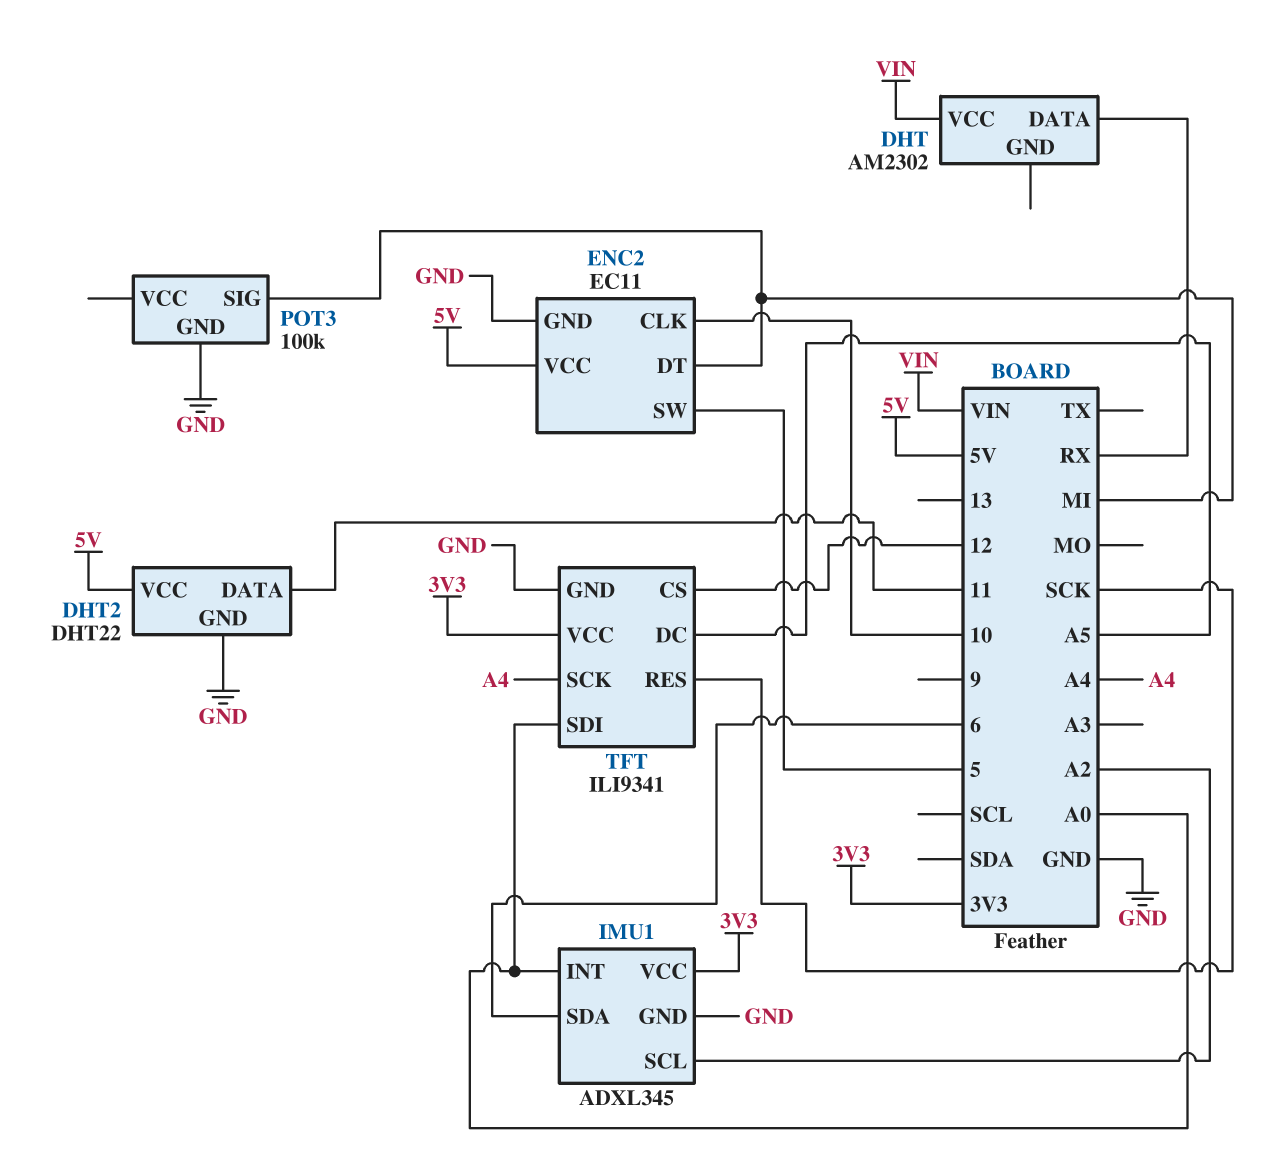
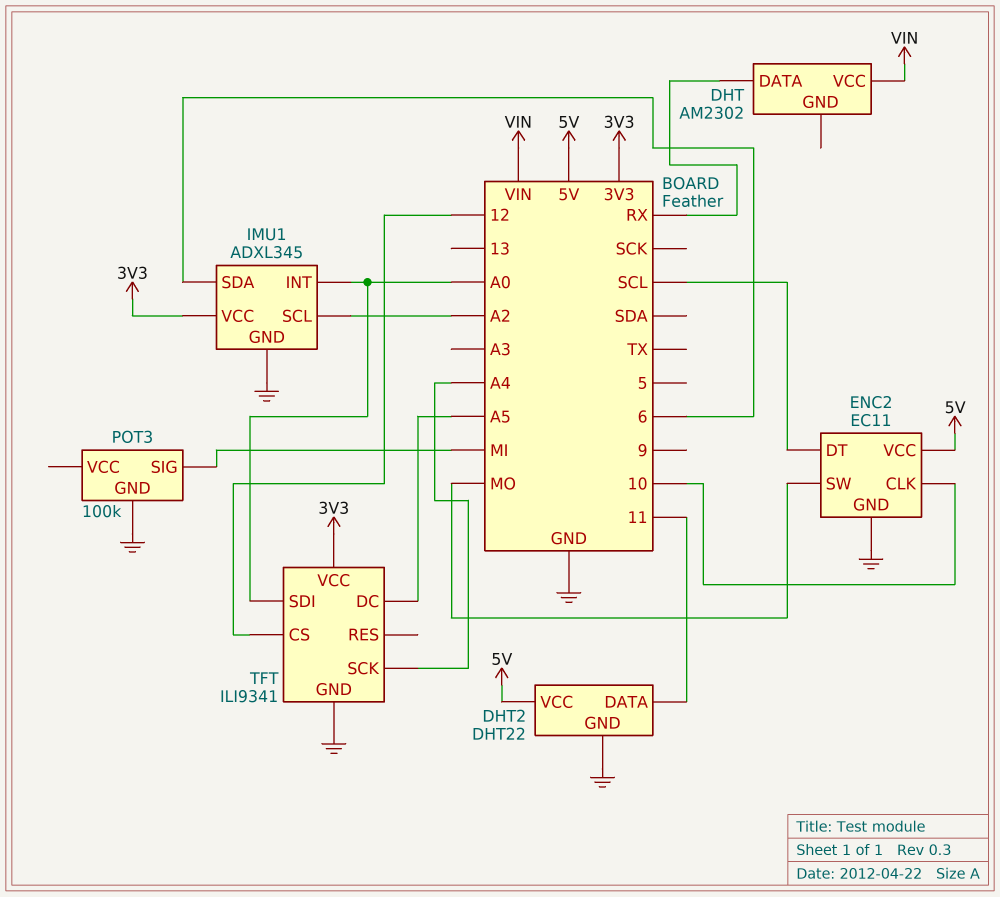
ENC2 pin DT: MI -> SCL
ENC2 pin SW: 5 -> MO
TFT pin RES: SCK -> none

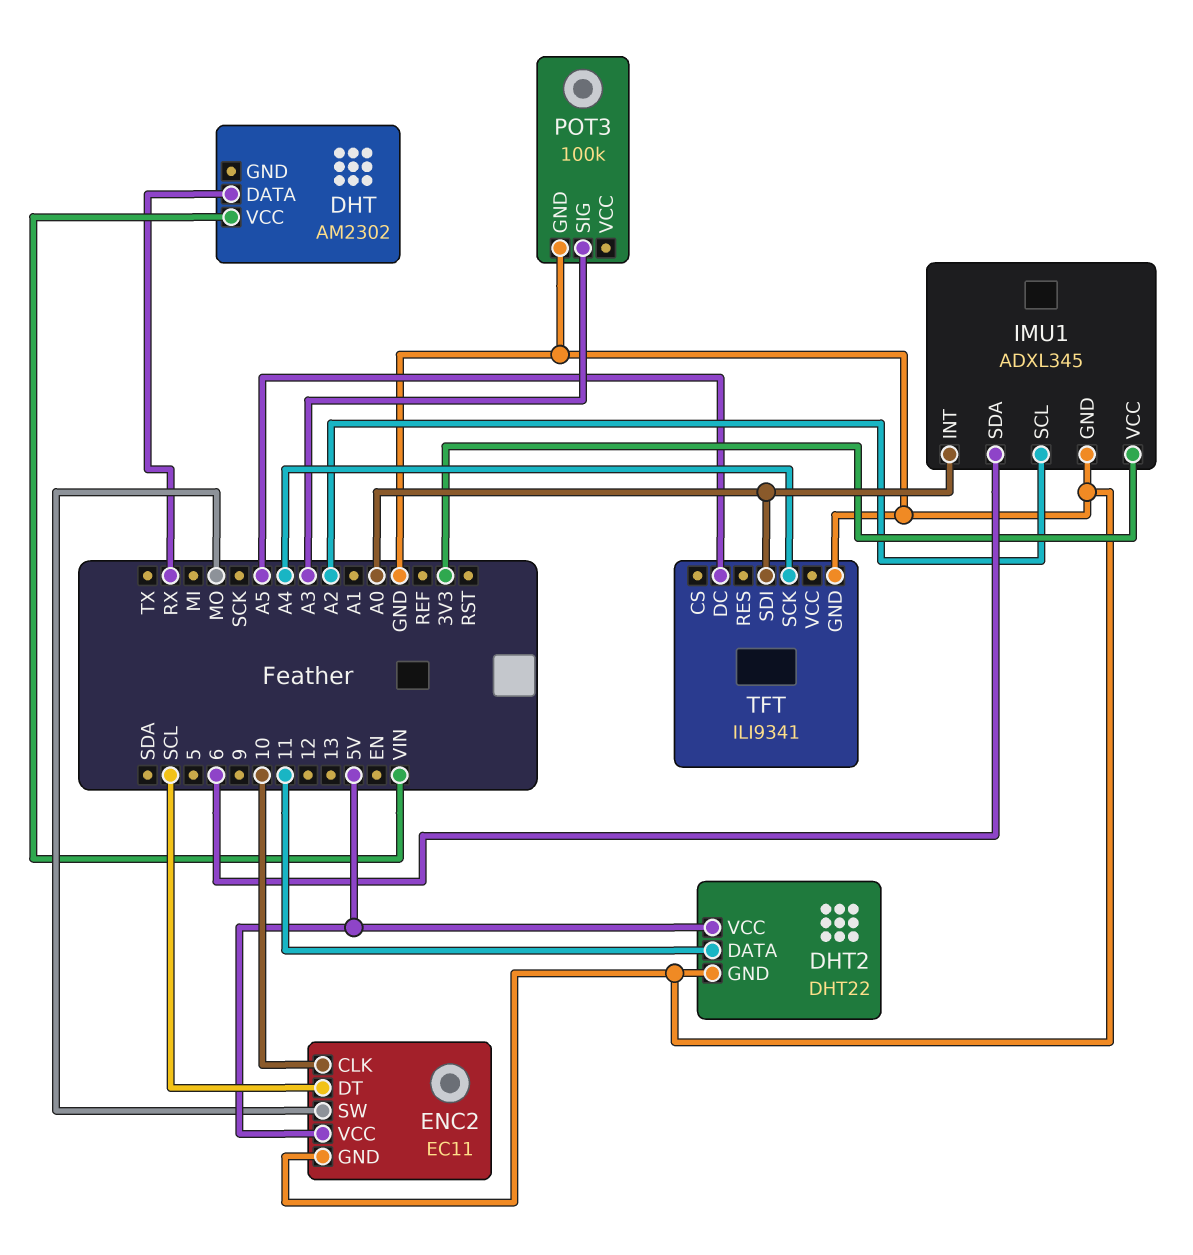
POT3 pin SIG: MI -> A3
TFT pin CS: 12 -> none
TFT pin VCC: 3V3 -> none

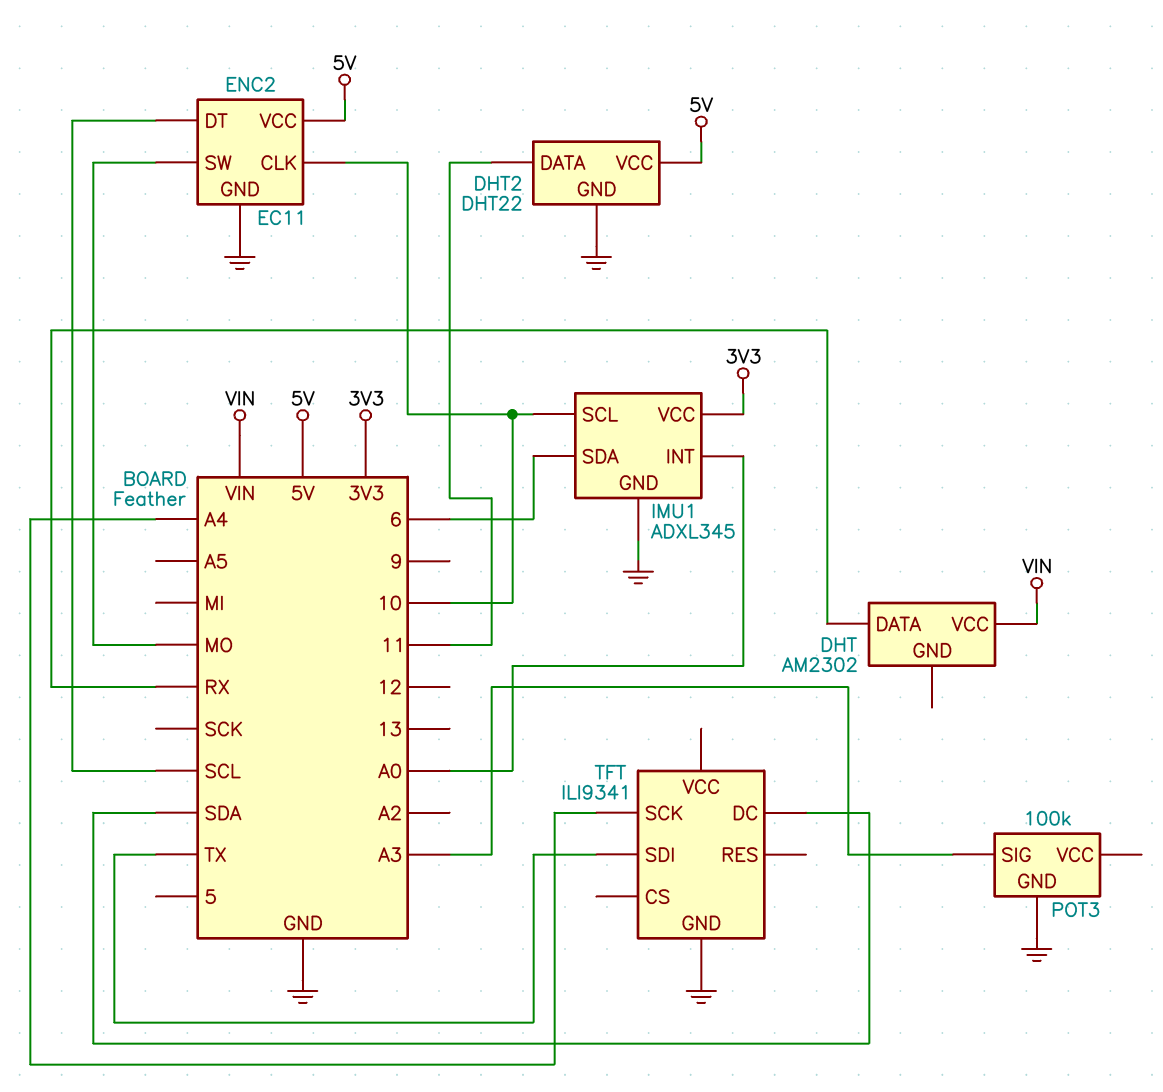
IMU1 pin SCL: A2 -> 10
TFT pin DC: A5 -> SDA
TFT pin SDI: A0 -> TX

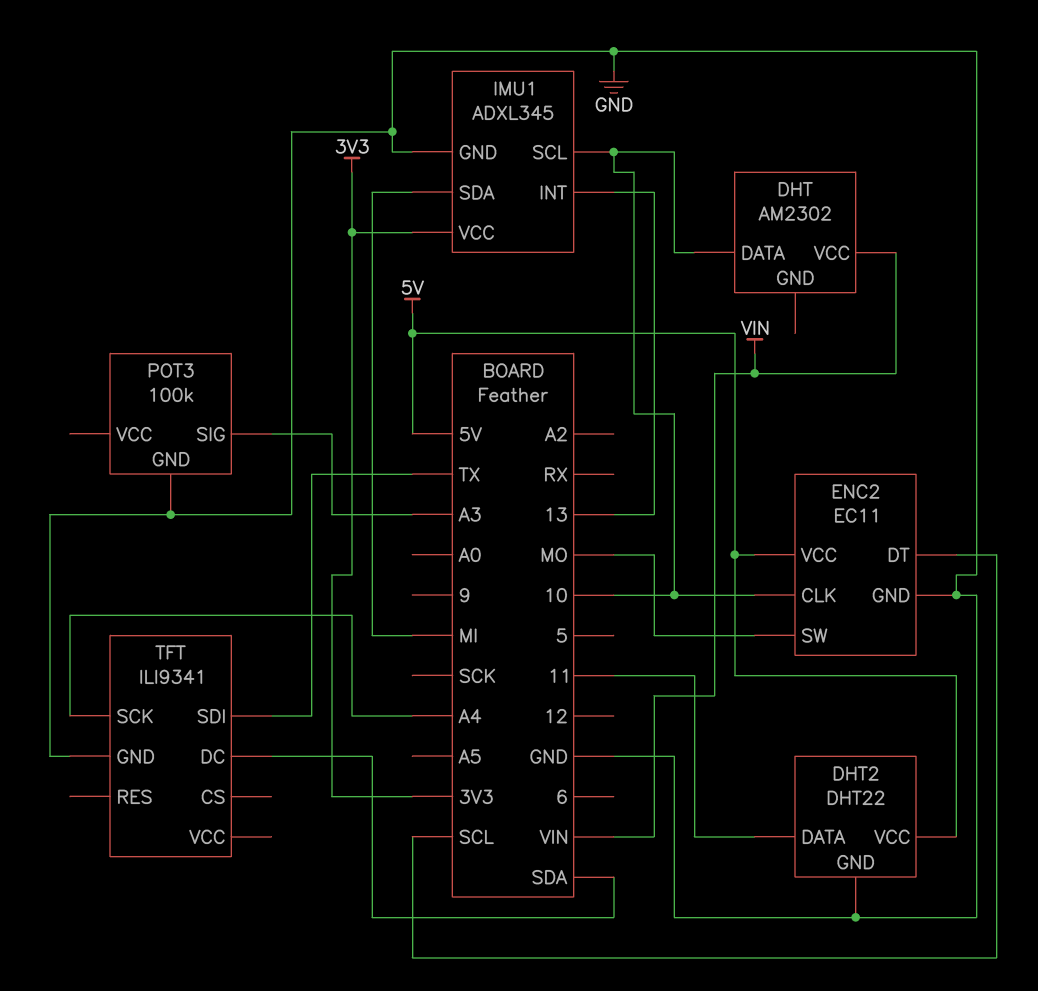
DHT pin DATA: RX -> 10
IMU1 pin INT: A0 -> 13
IMU1 pin SDA: 6 -> MI

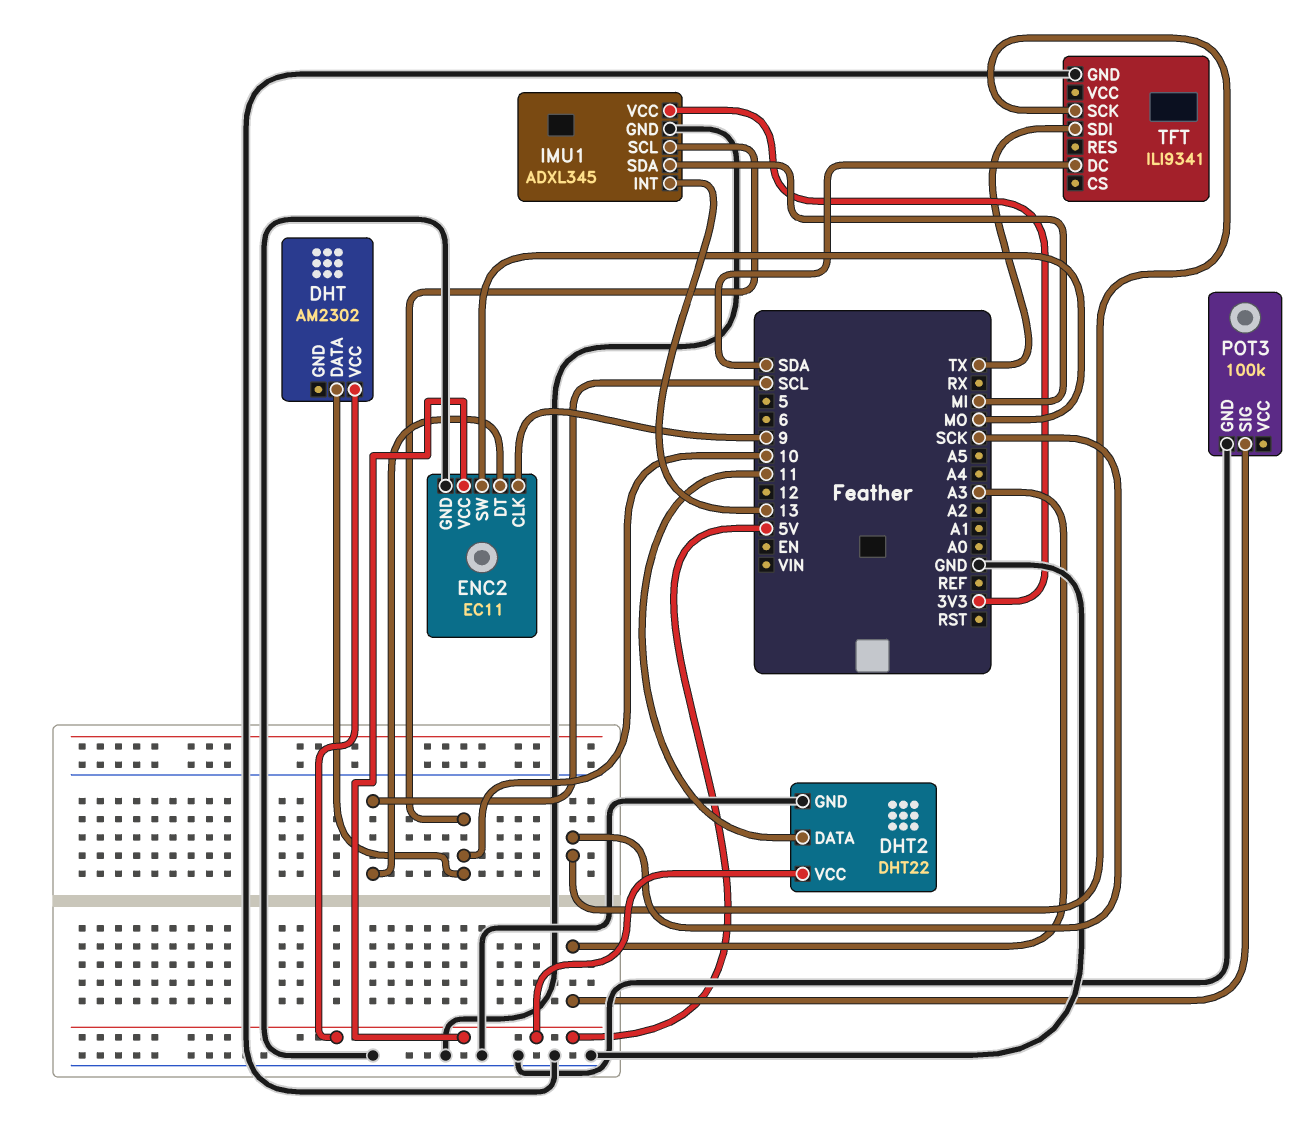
DHT pin VCC: VIN -> 5V
ENC2 pin CLK: 10 -> 9
TFT pin SCK: A4 -> SCK

